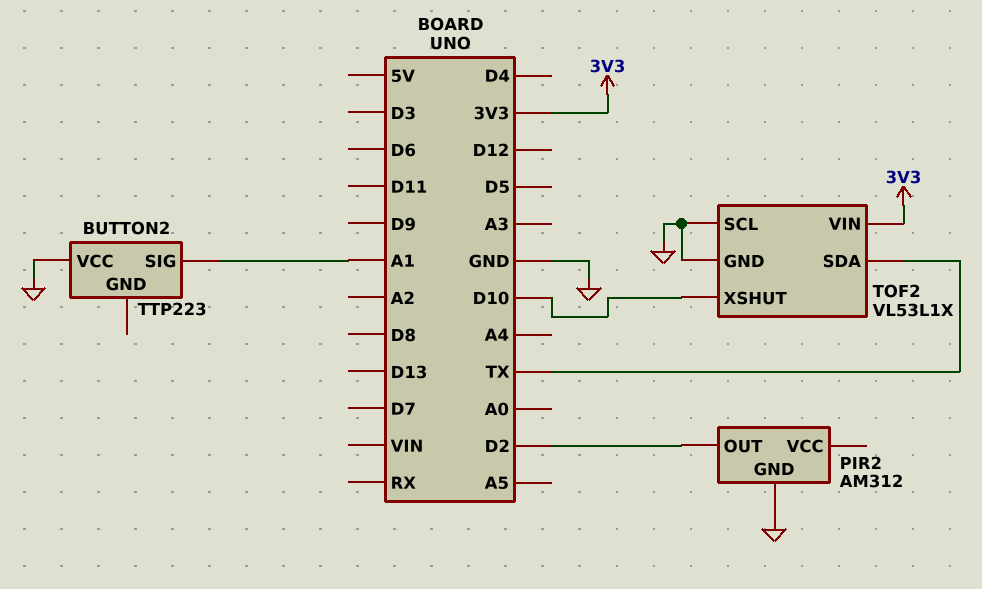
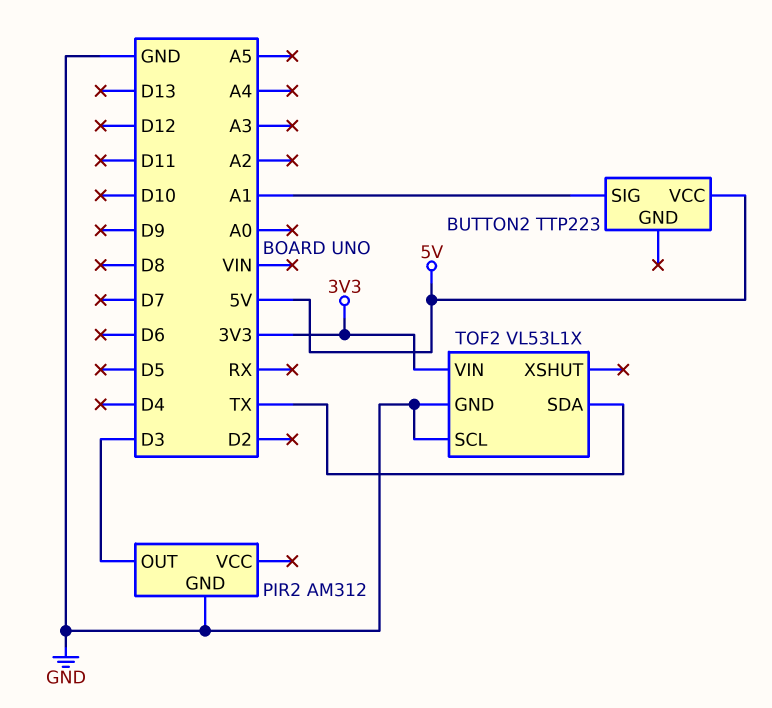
BUTTON2 pin VCC: GND -> 5V
PIR2 pin OUT: D2 -> D3
TOF2 pin XSHUT: D10 -> none

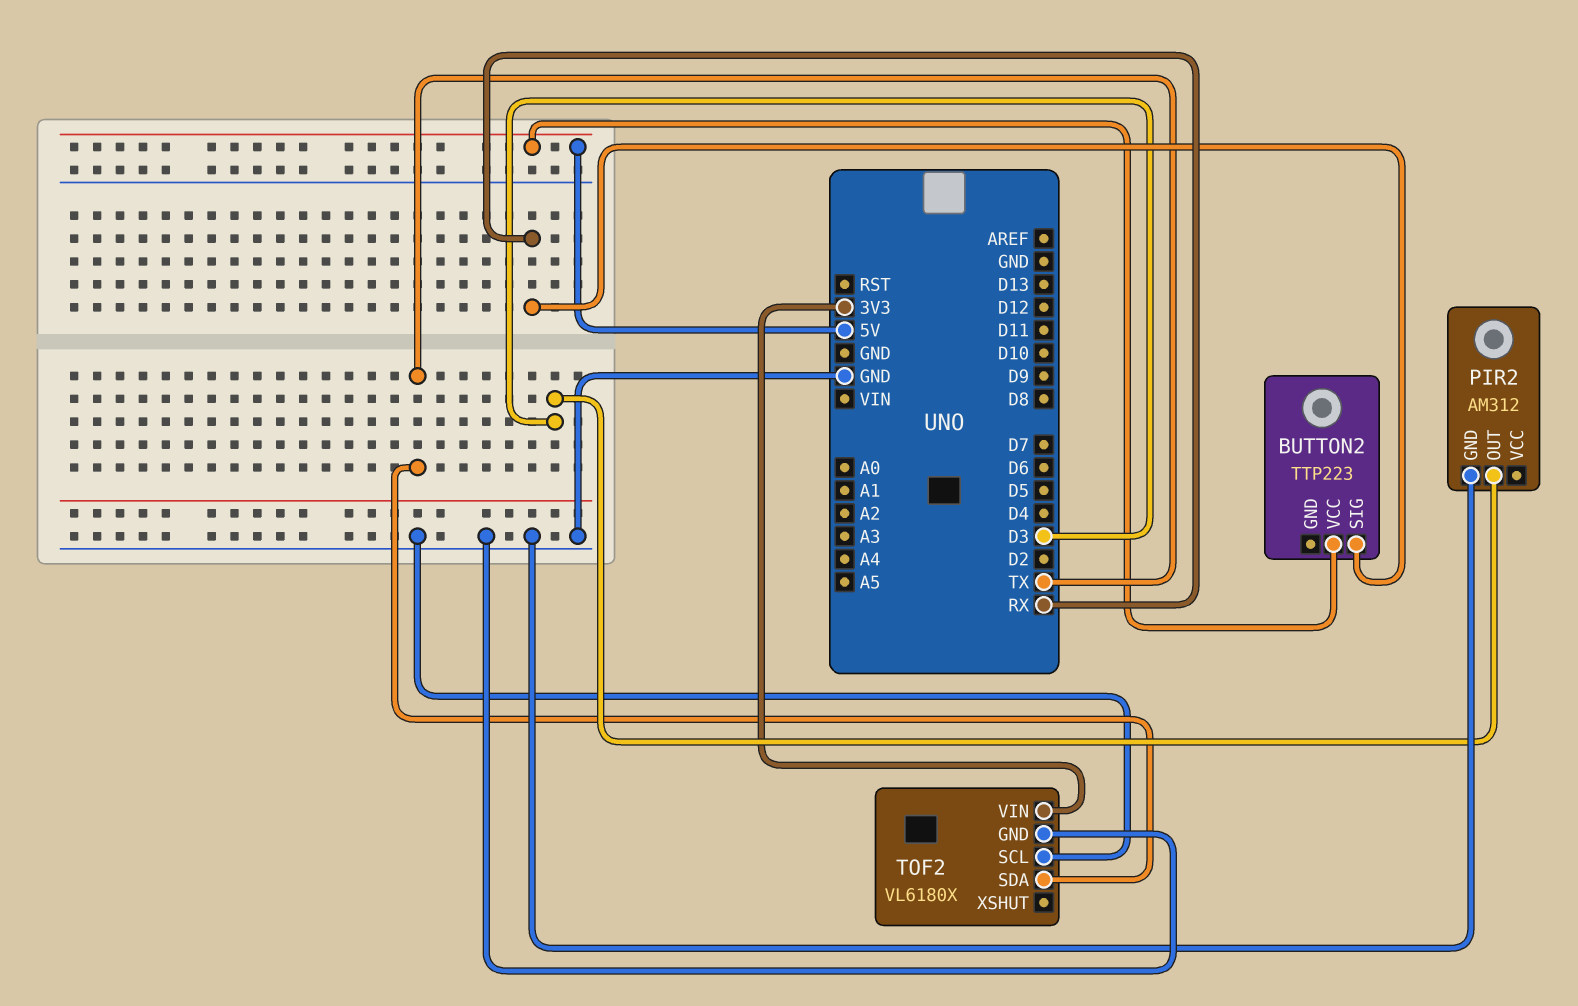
BUTTON2 pin SIG: A1 -> RX
TOF2: VL53L1X -> VL6180X

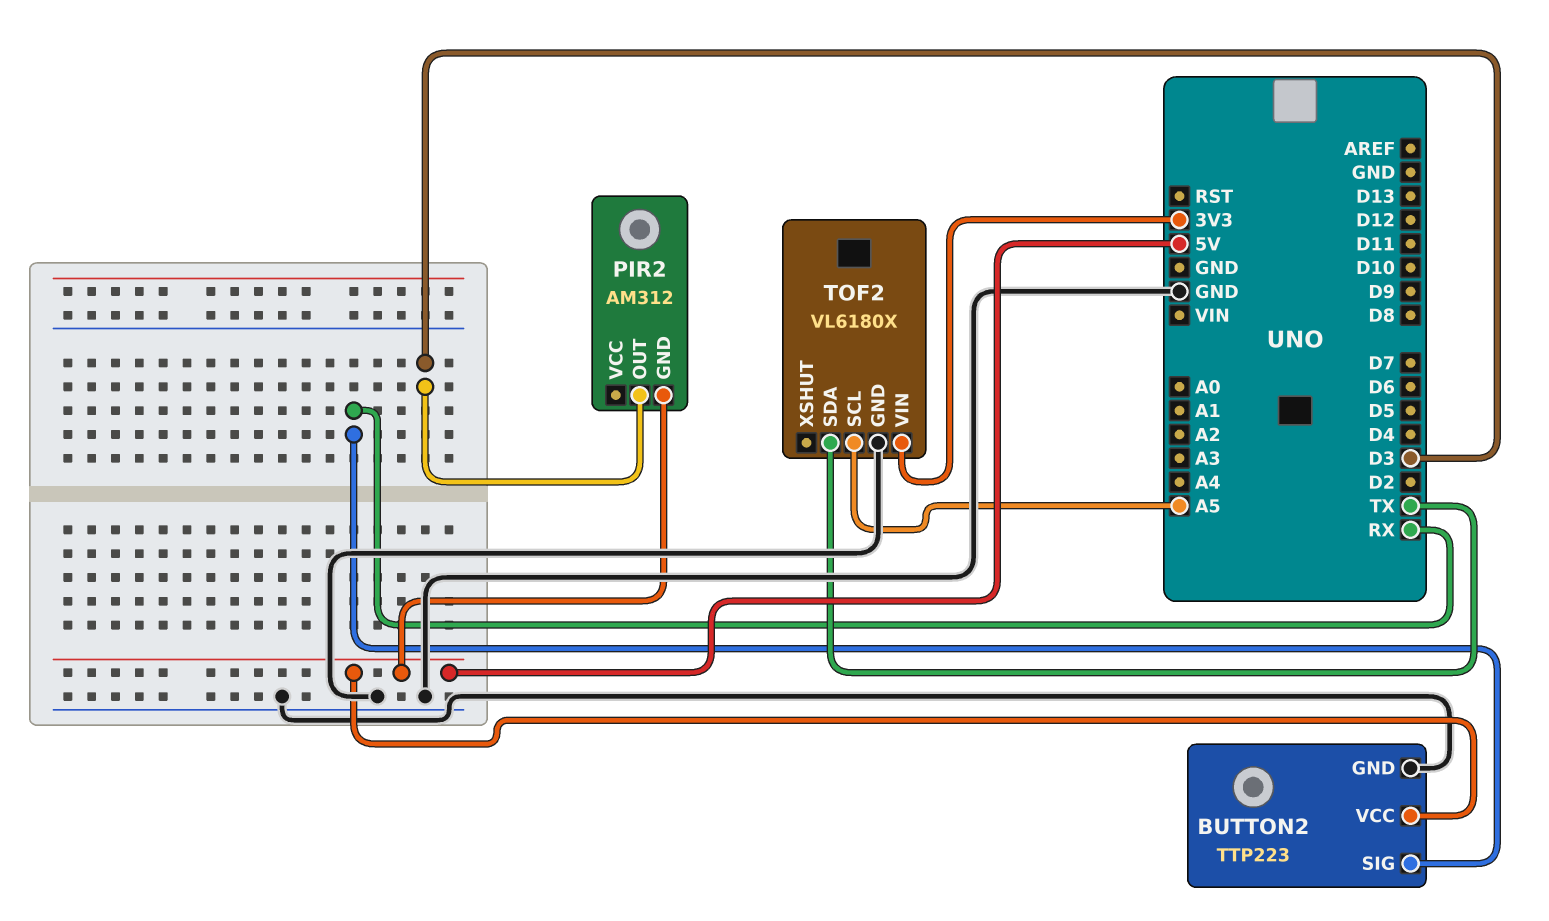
BUTTON2 pin GND: none -> GND
PIR2 pin GND: GND -> 5V
TOF2 pin SCL: GND -> A5

